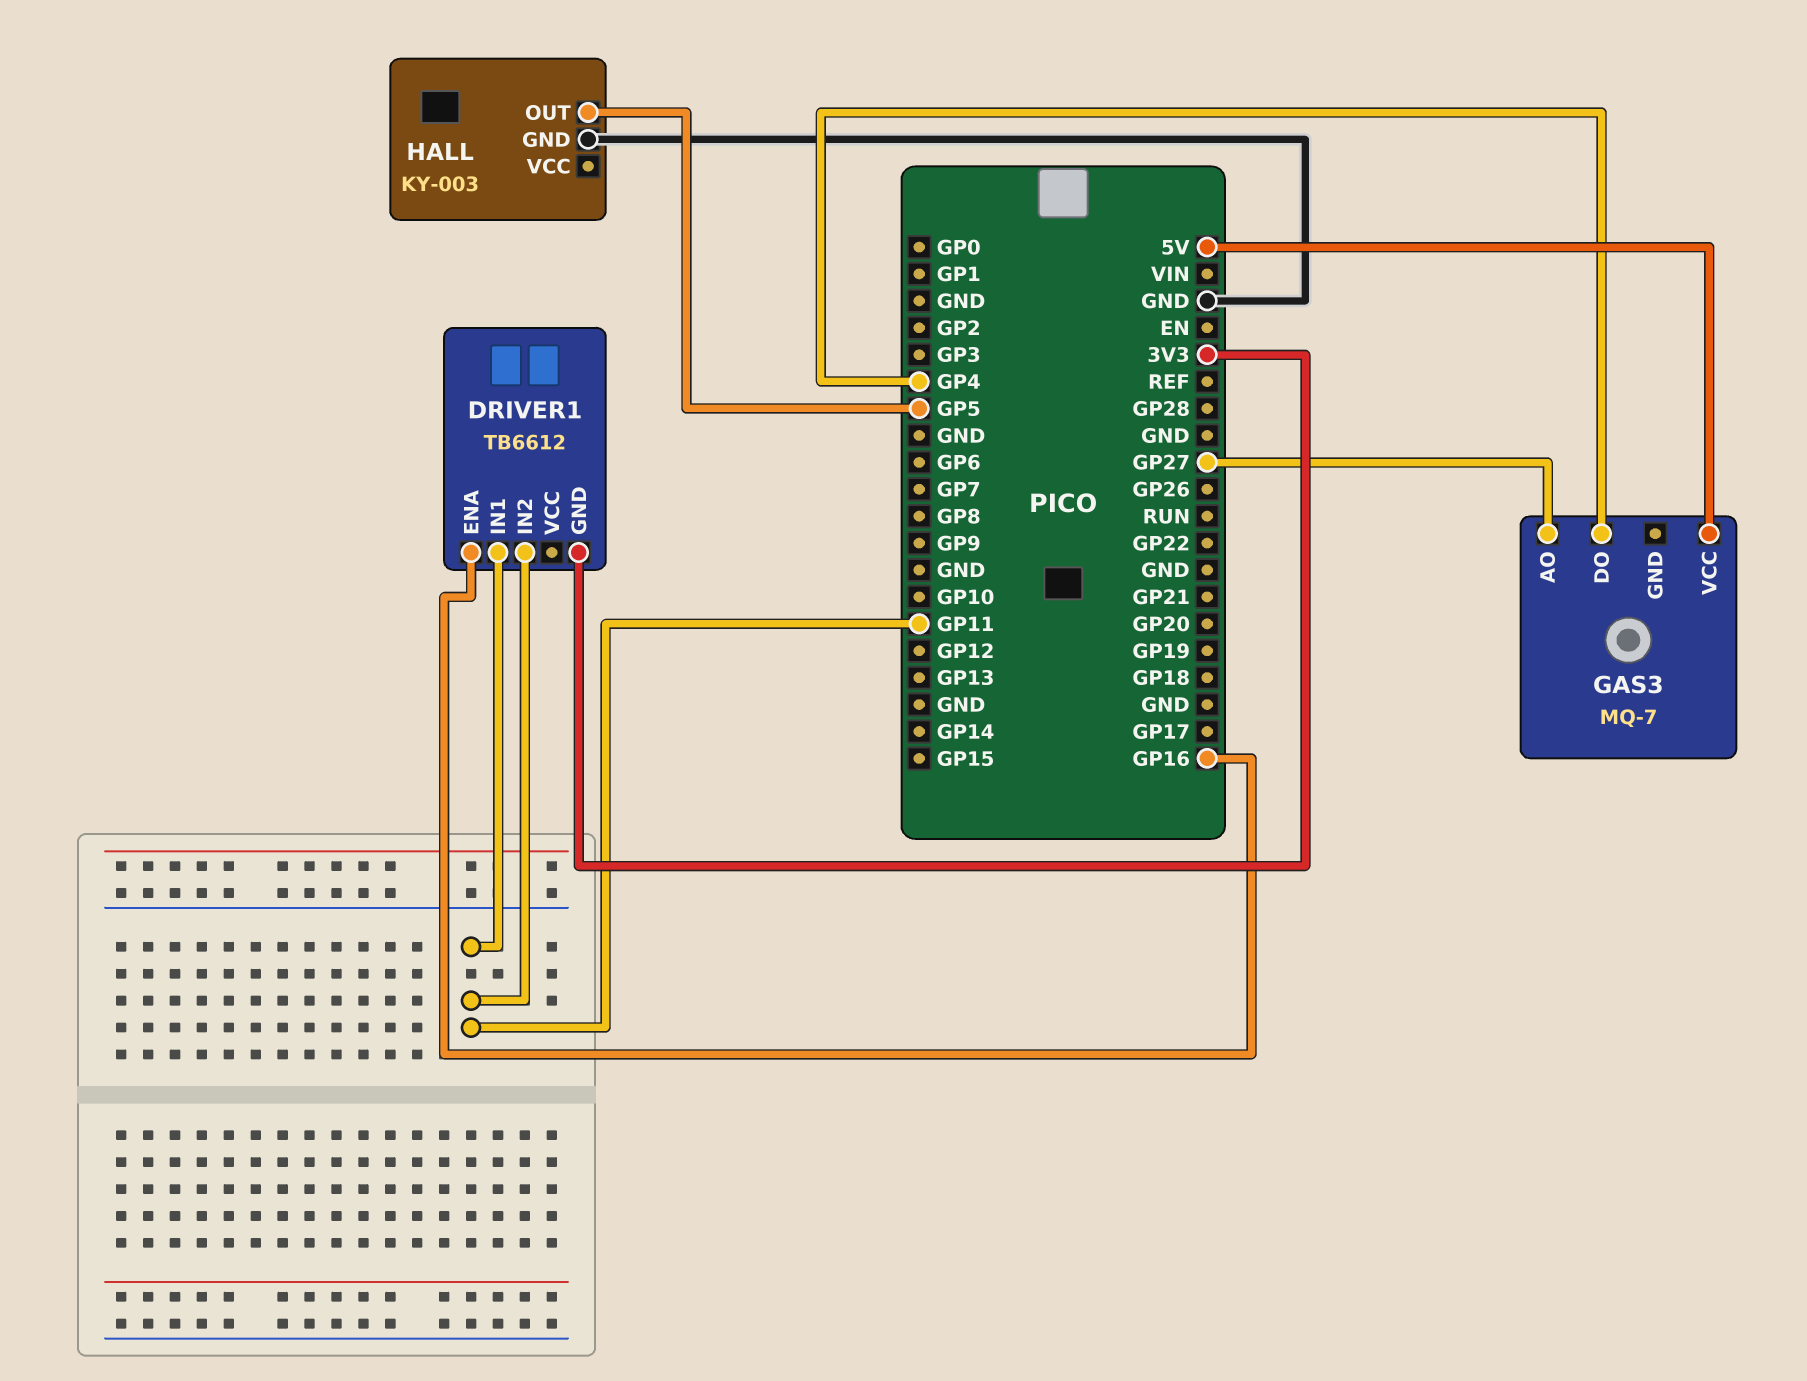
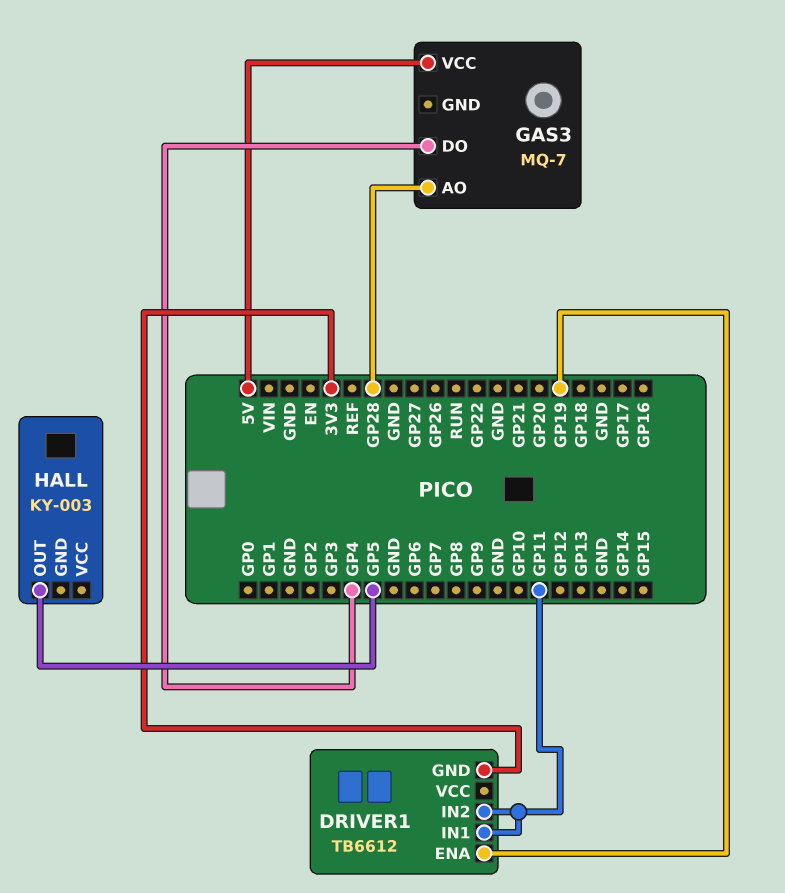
DRIVER1 pin ENA: GP16 -> GP19
GAS3 pin AO: GP27 -> GP28
HALL pin GND: GND -> none

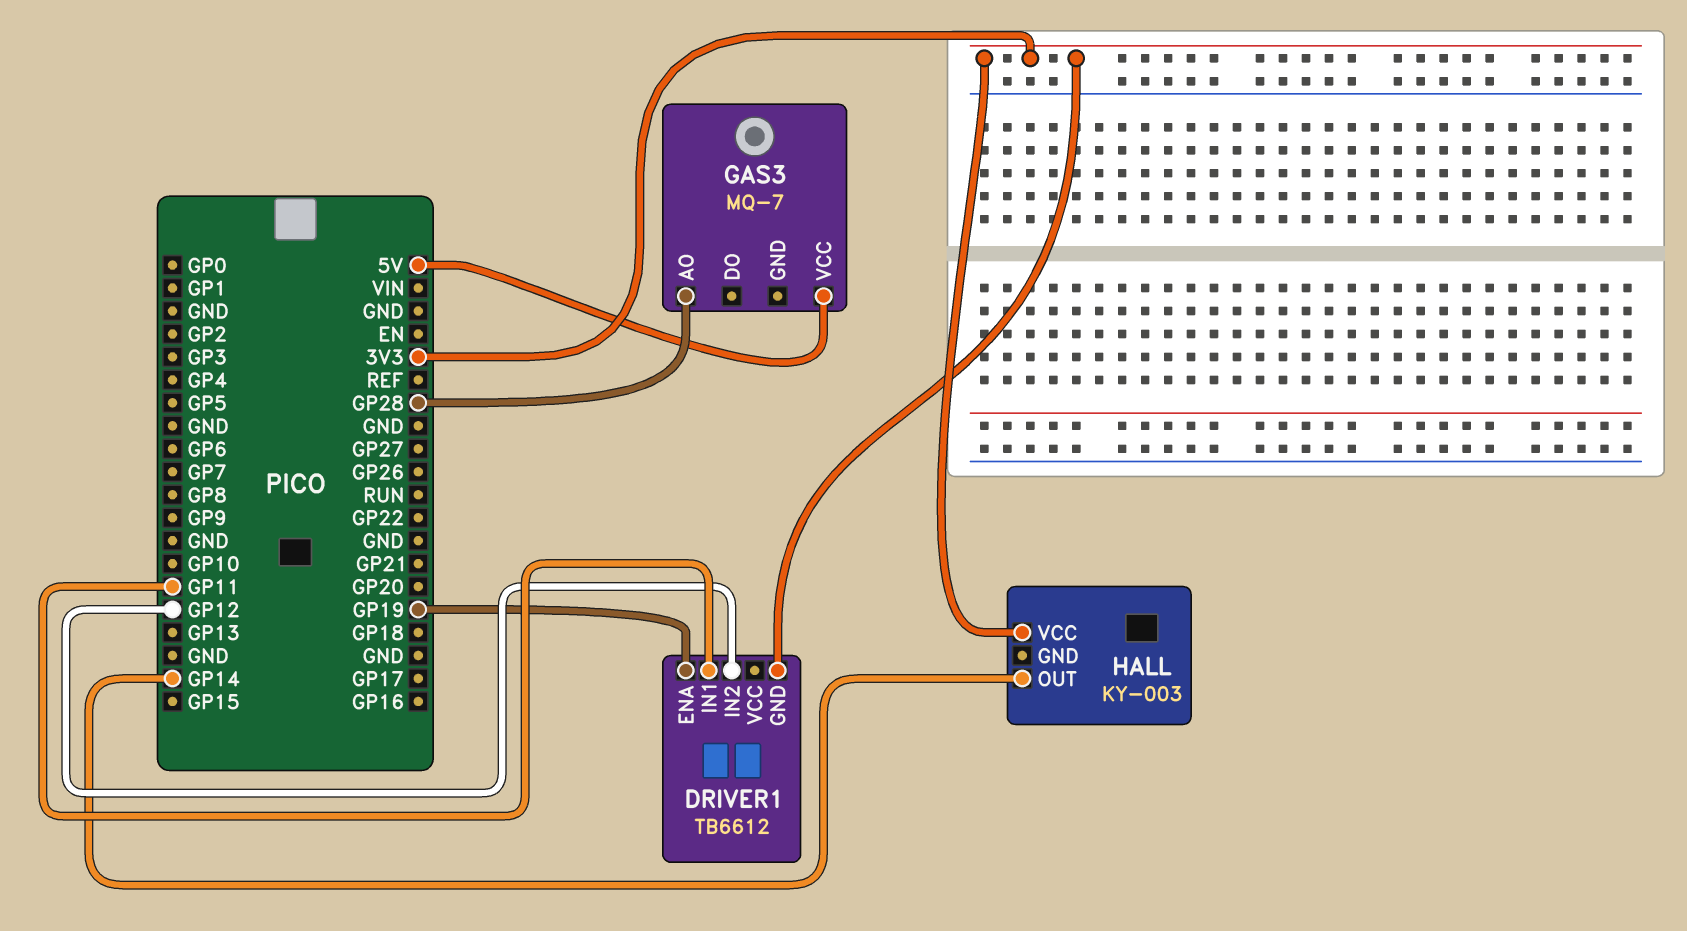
DRIVER1 pin IN2: GP11 -> GP12
GAS3 pin DO: GP4 -> none
HALL pin OUT: GP5 -> GP14
HALL pin VCC: none -> 3V3

